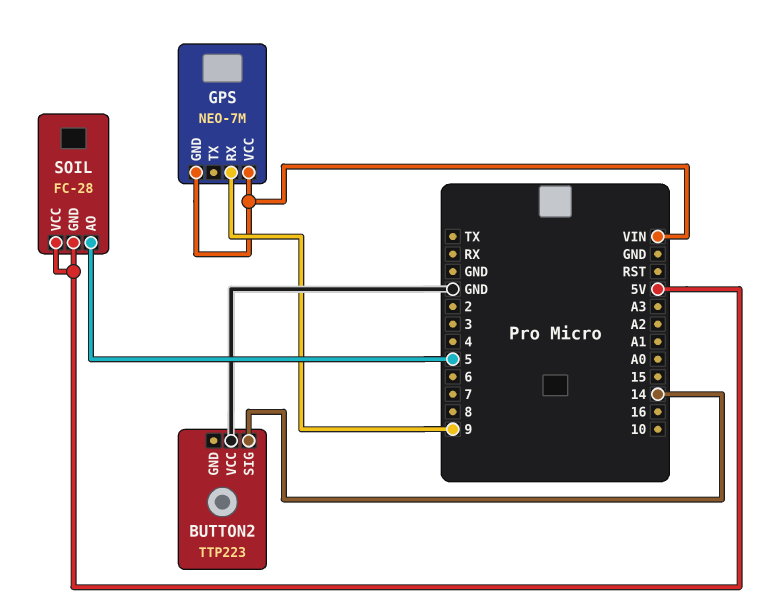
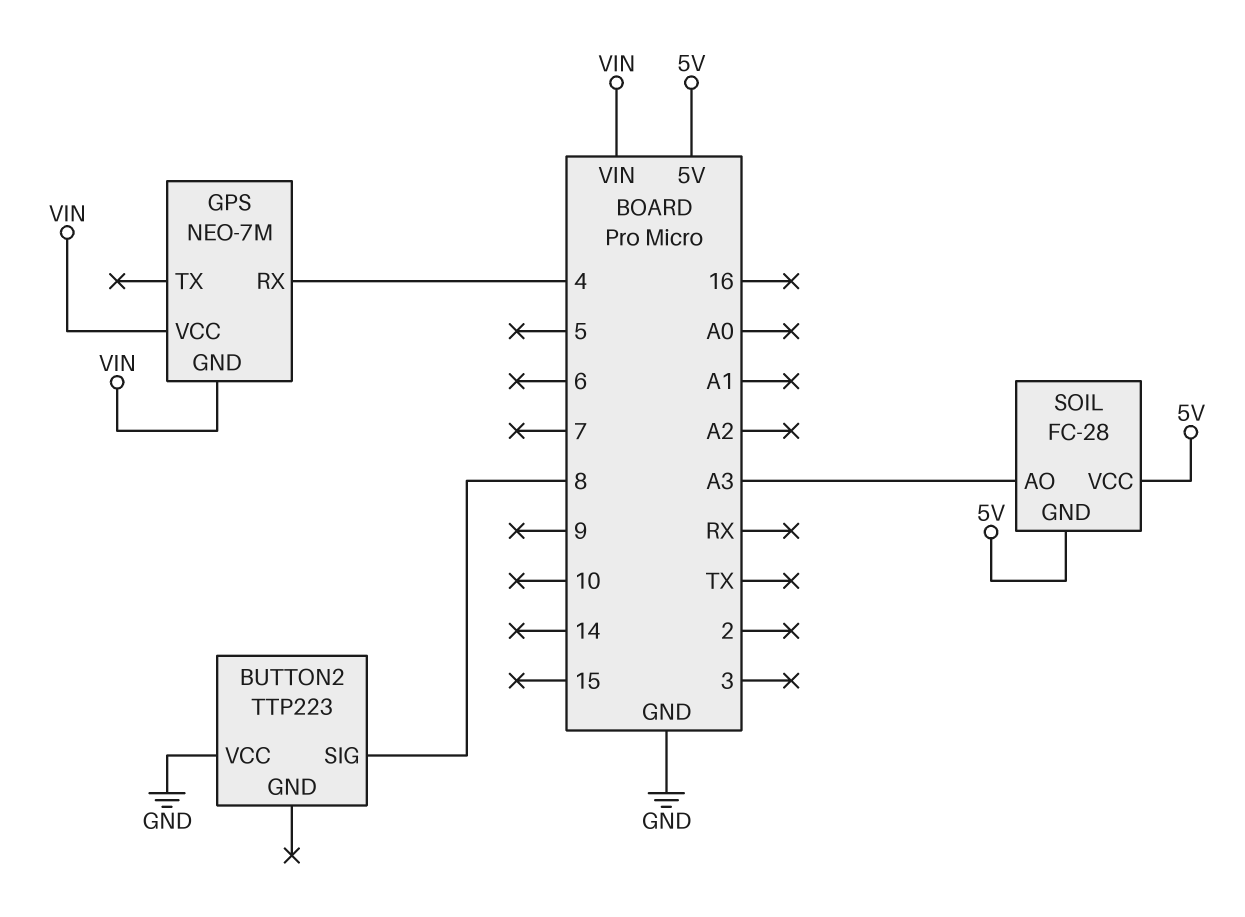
BUTTON2 pin SIG: 14 -> 8
GPS pin RX: 9 -> 4
SOIL pin AO: 5 -> A3

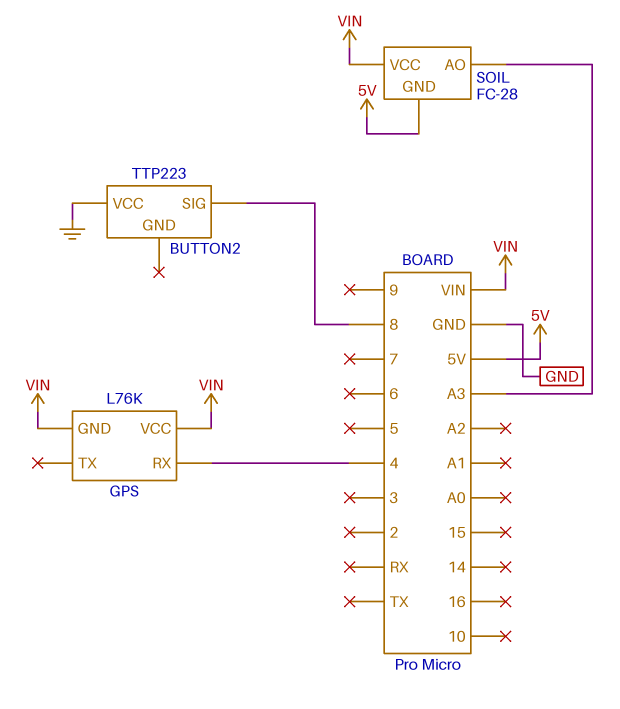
GPS: NEO-7M -> L76K
SOIL pin VCC: 5V -> VIN

